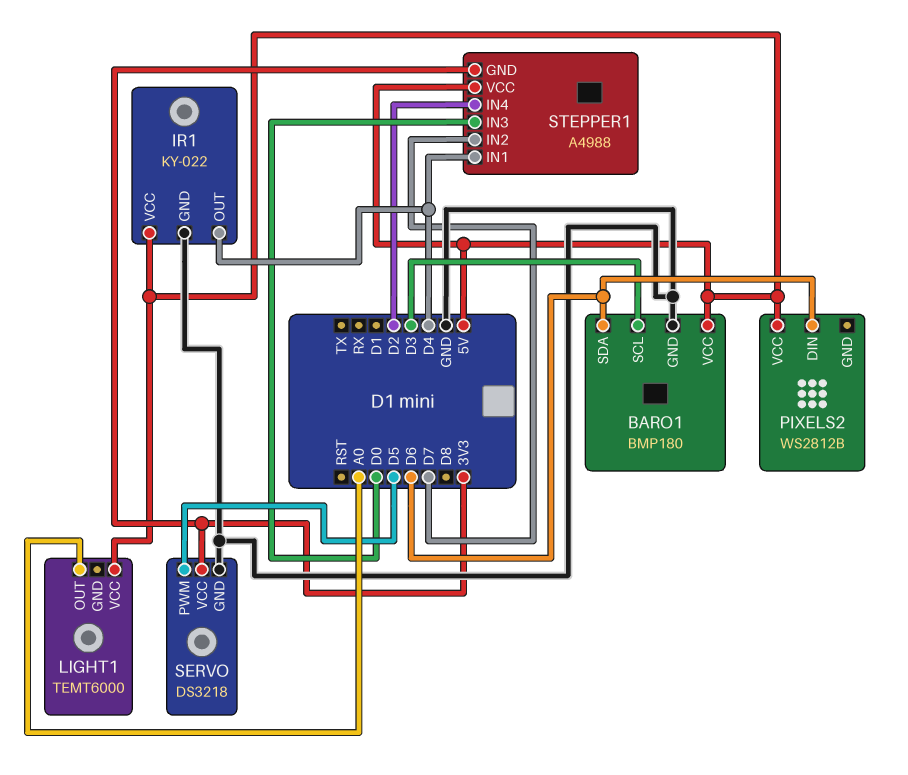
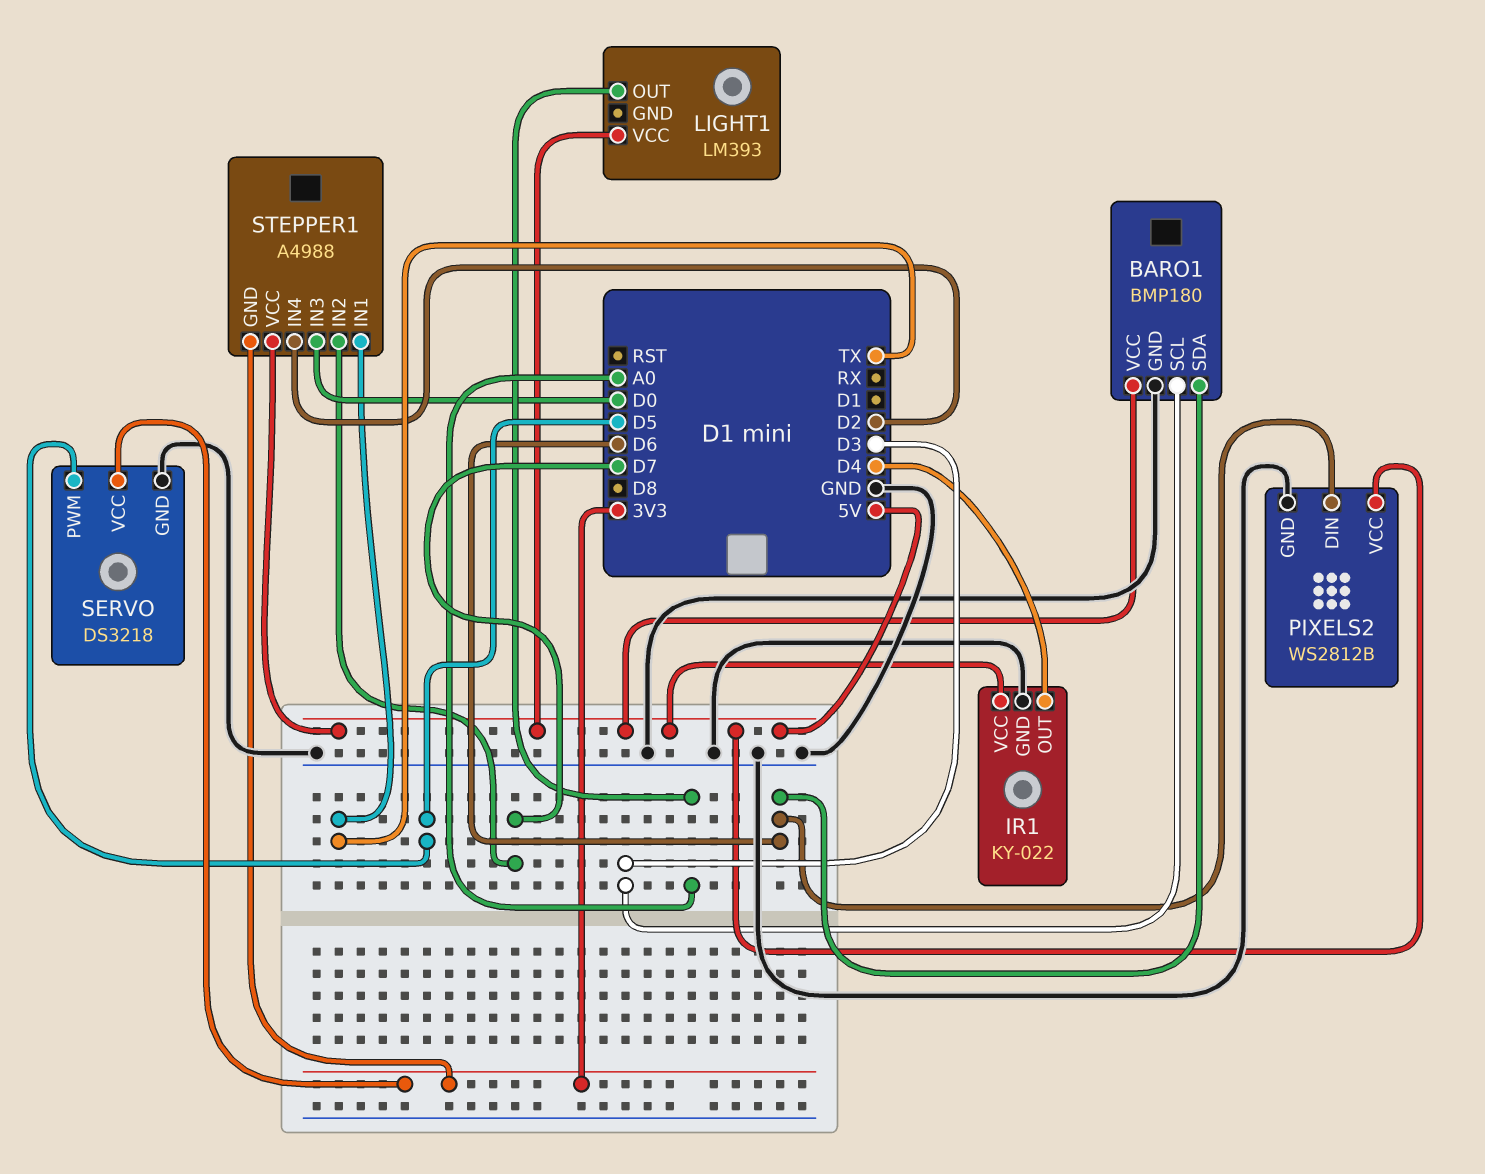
LIGHT1: TEMT6000 -> LM393
PIXELS2 pin GND: none -> GND
STEPPER1 pin IN1: D4 -> TX

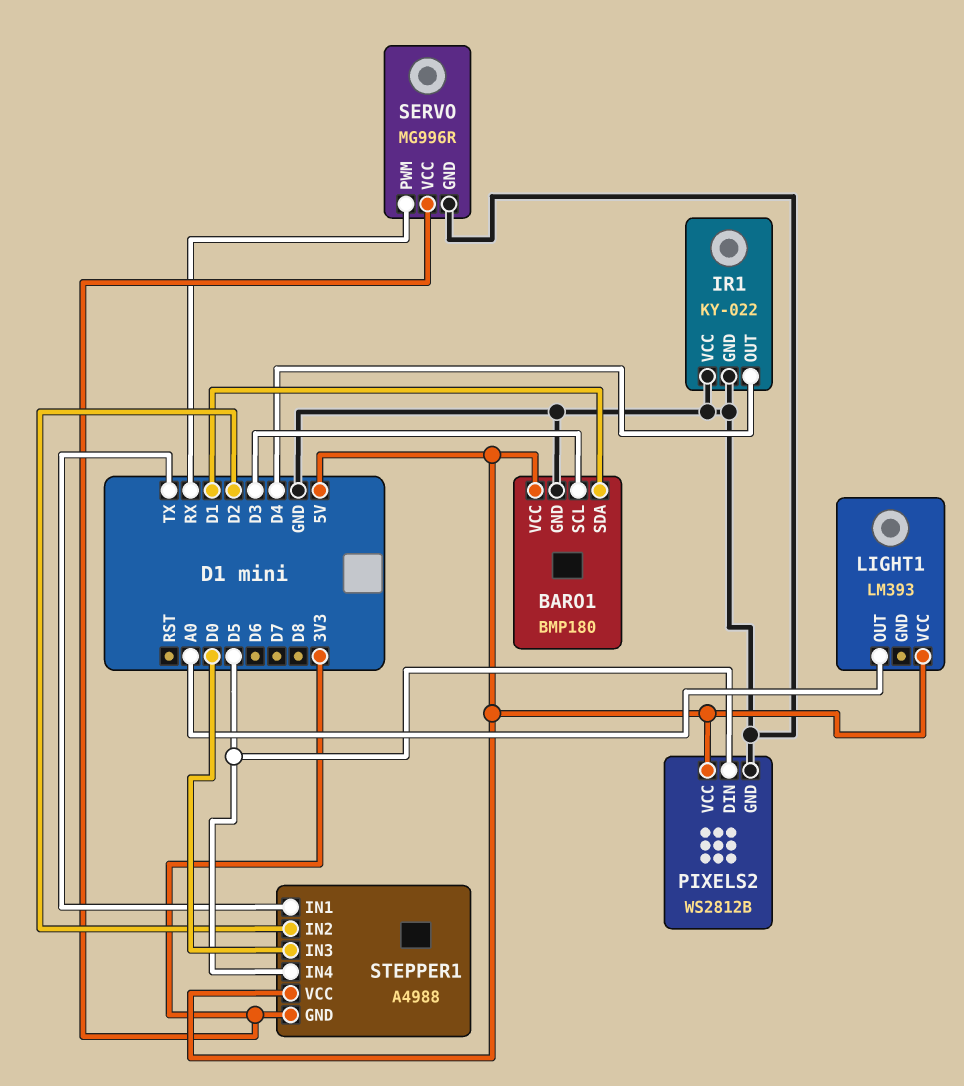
BARO1 pin SDA: D6 -> D1
IR1 pin VCC: 5V -> GND
PIXELS2 pin DIN: D6 -> D5
SERVO: DS3218 -> MG996R
SERVO pin PWM: D5 -> RX
STEPPER1 pin IN2: D7 -> D2
STEPPER1 pin IN4: D2 -> D5

